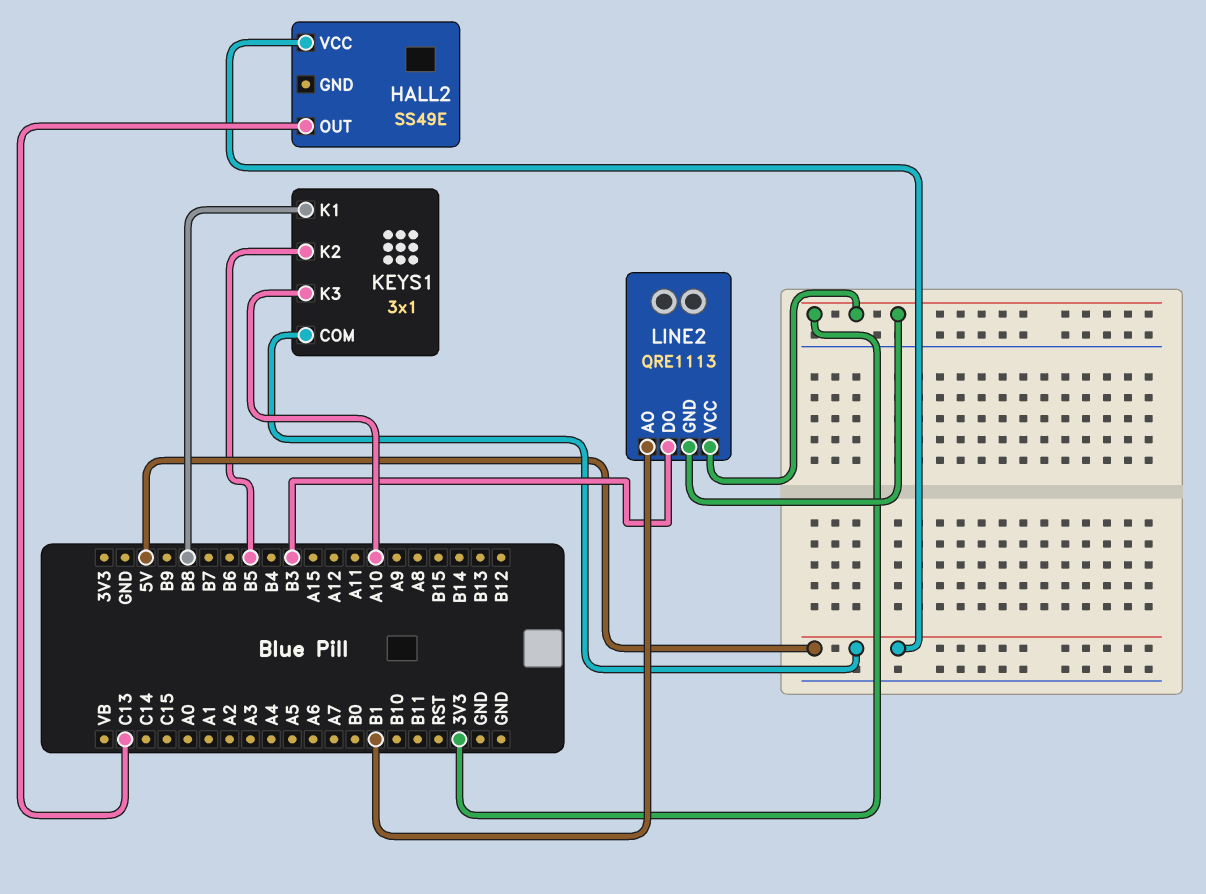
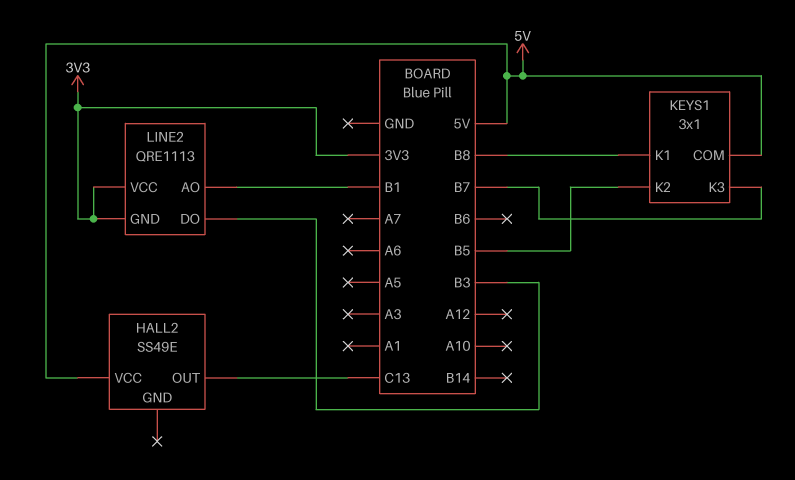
KEYS1 pin K3: A10 -> B7

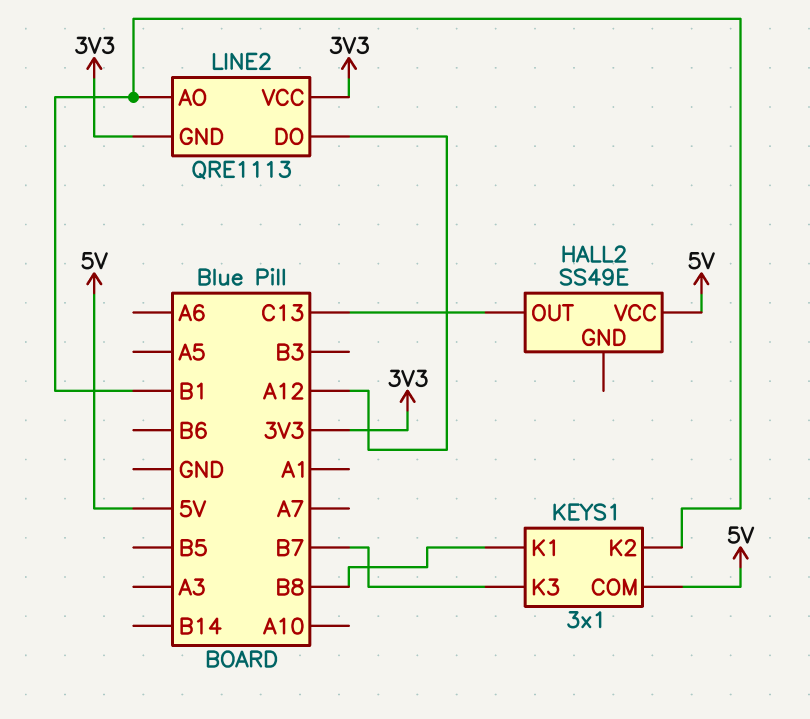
KEYS1 pin K2: B5 -> B1
LINE2 pin DO: B3 -> A12

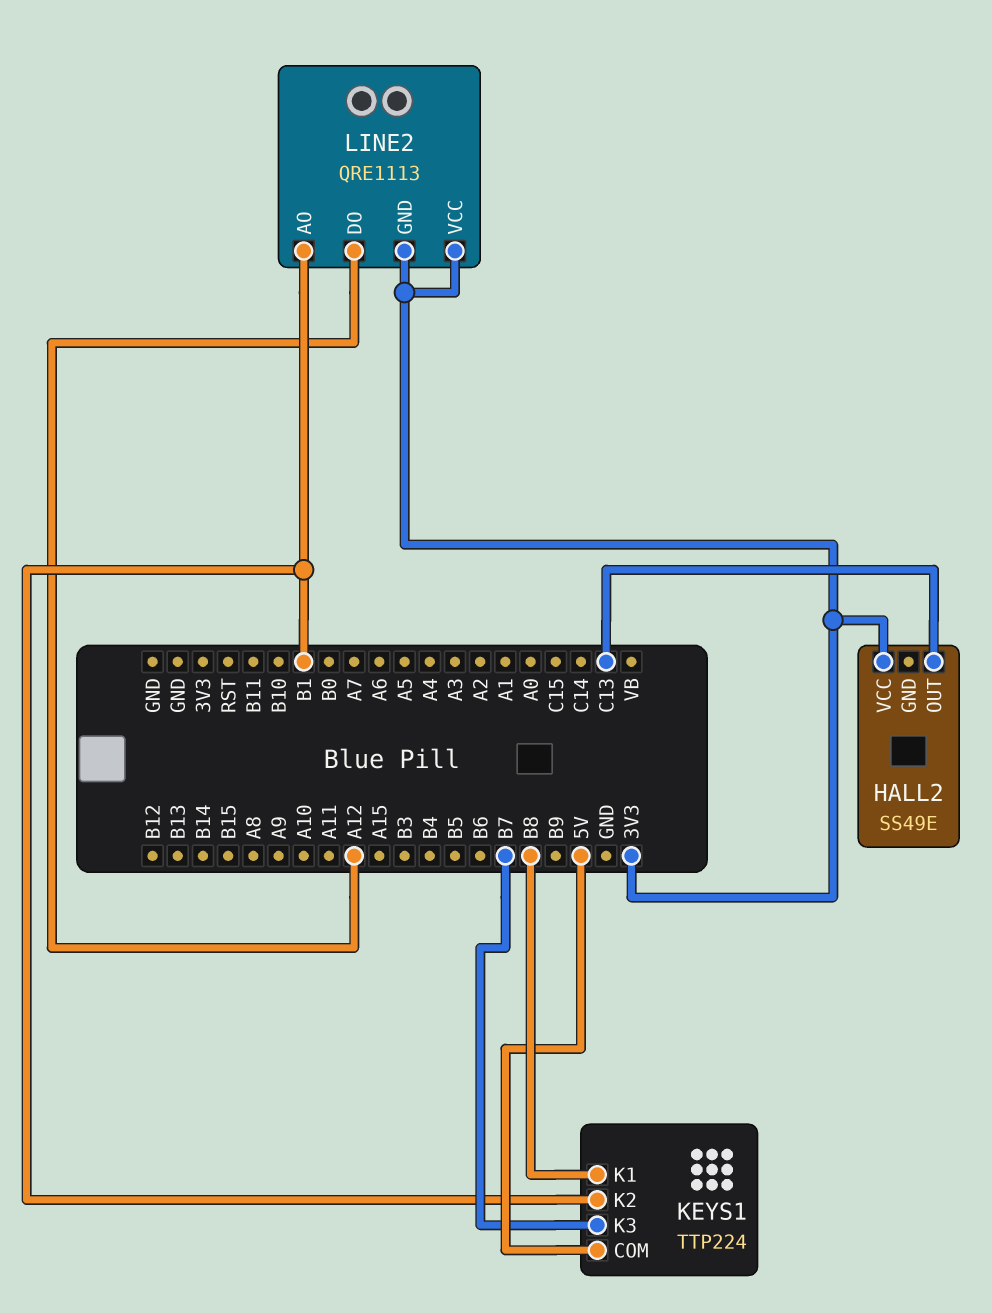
HALL2 pin VCC: 5V -> 3V3
KEYS1: 3x1 -> TTP224

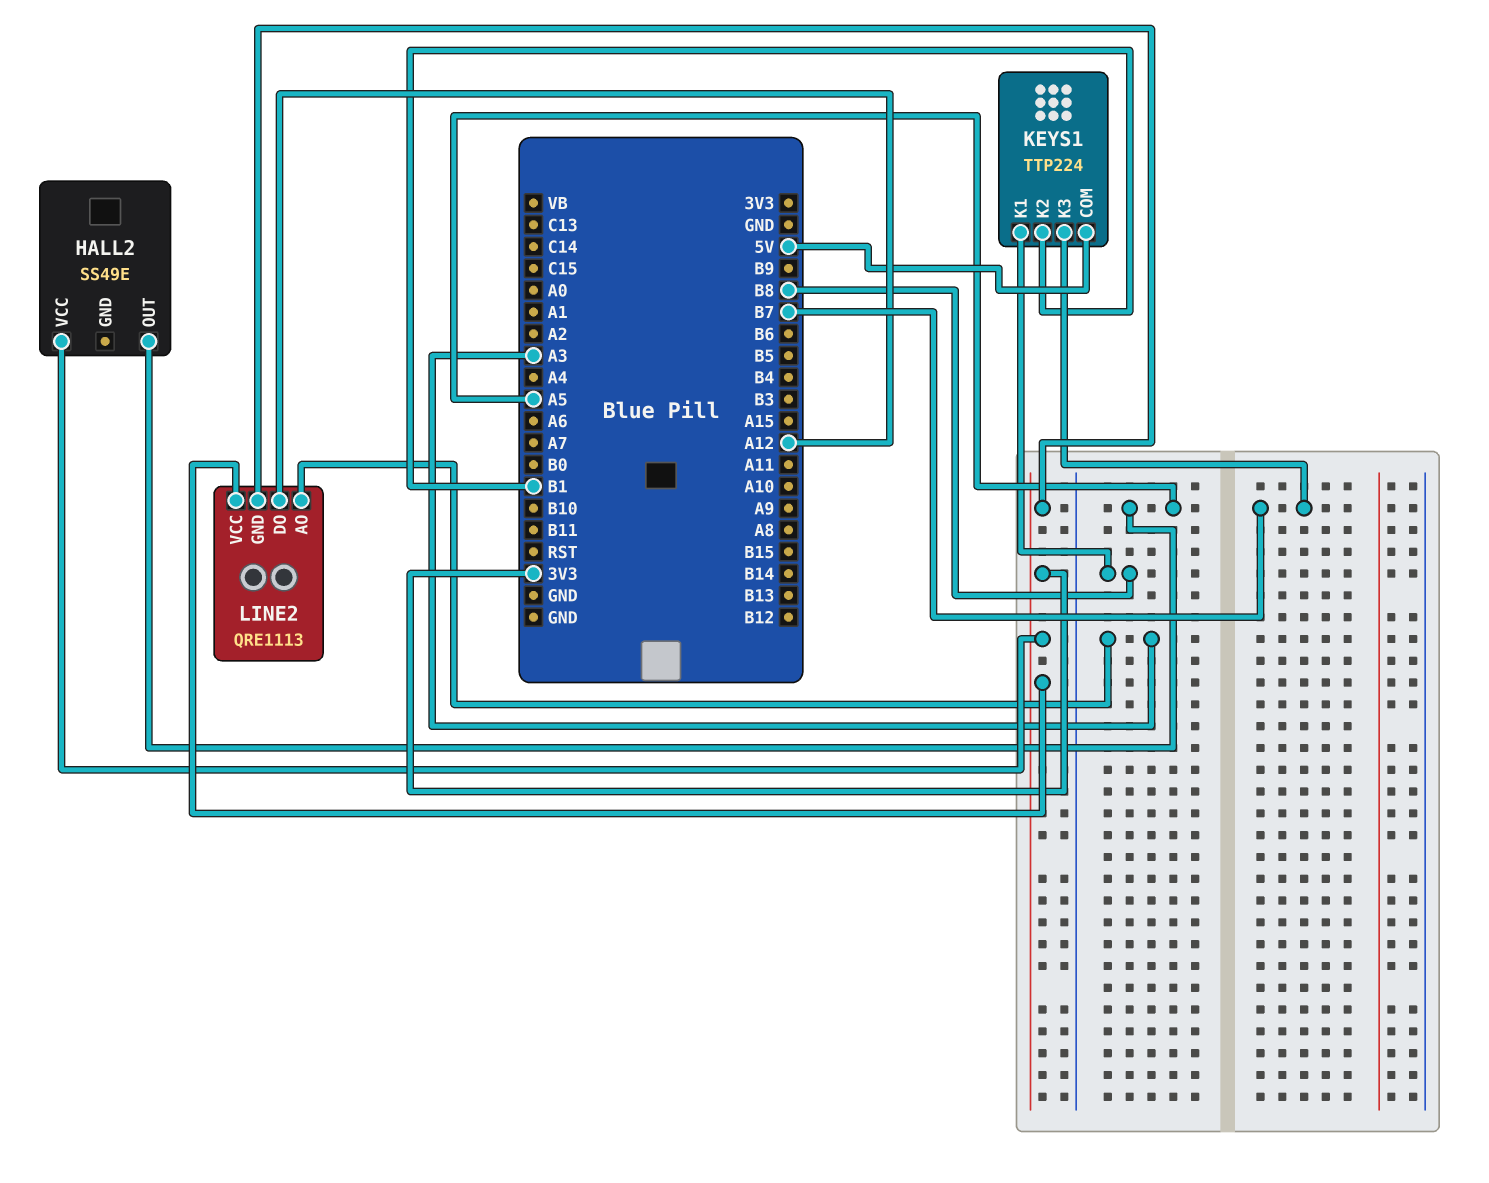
HALL2 pin OUT: C13 -> A5
LINE2 pin AO: B1 -> A3

